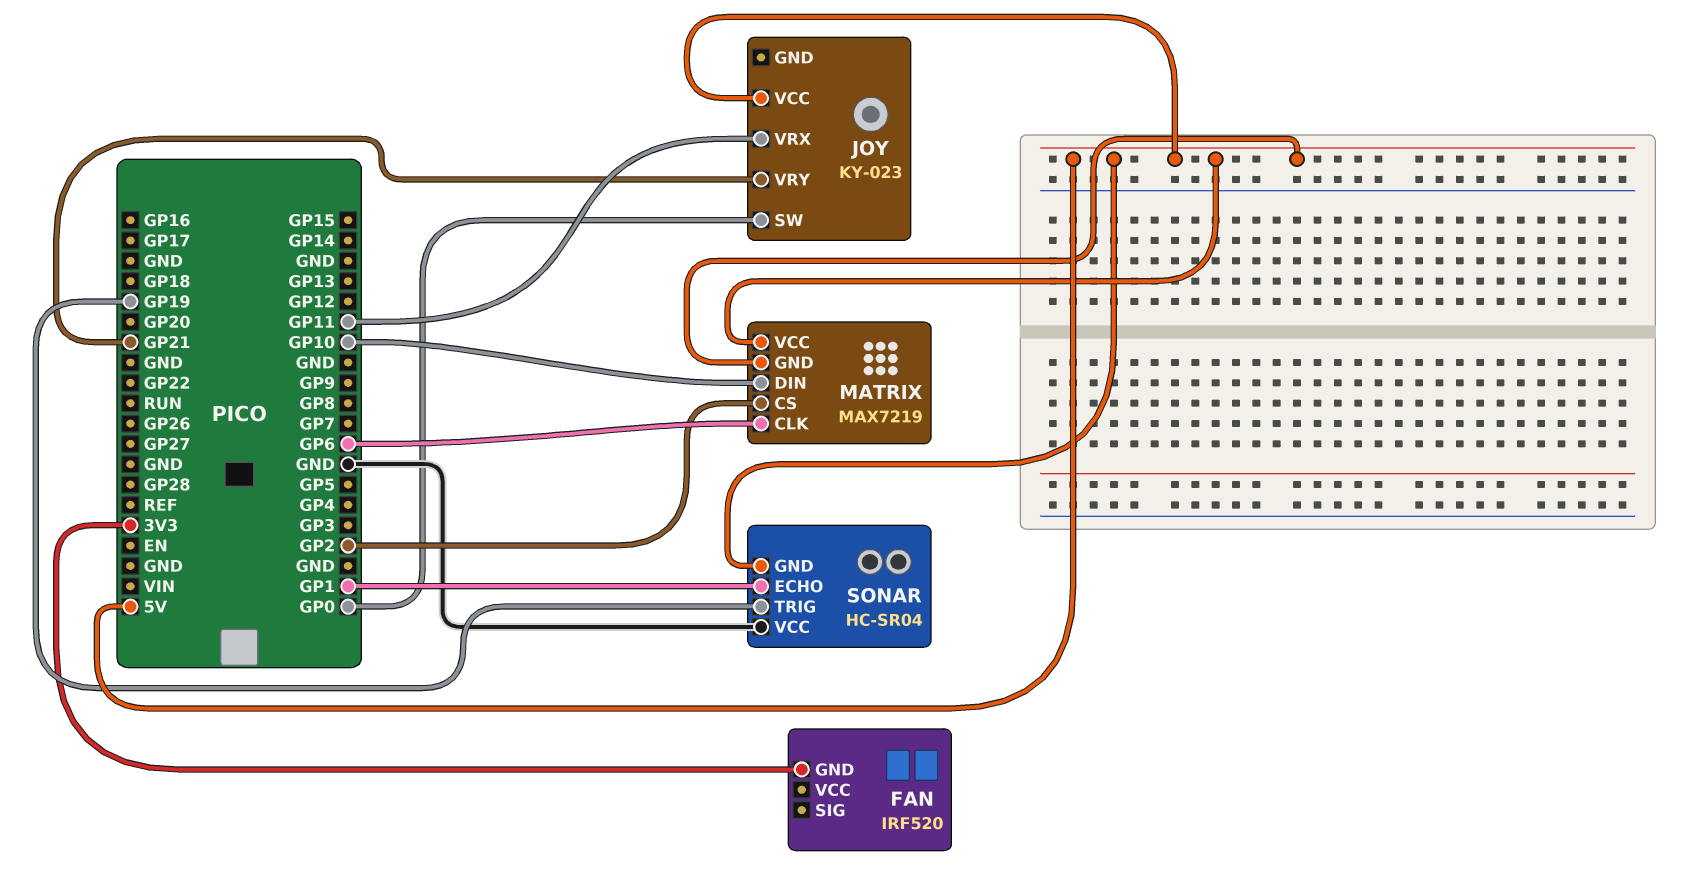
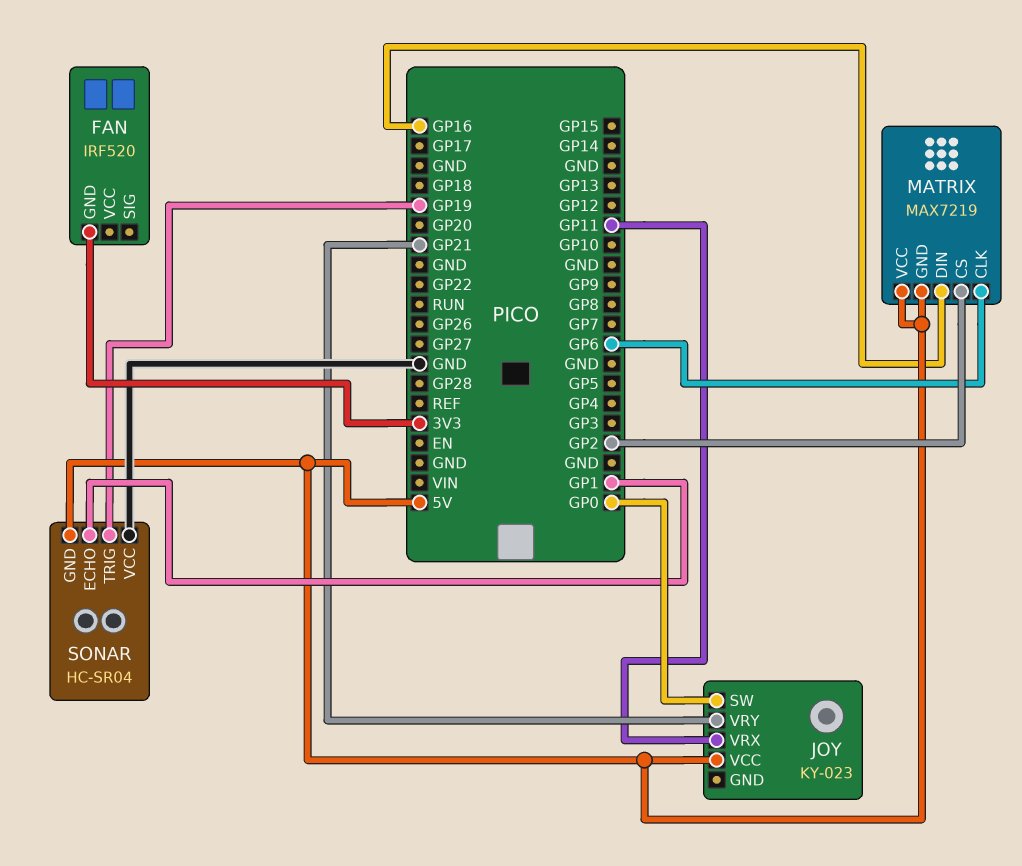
MATRIX pin DIN: GP10 -> GP16

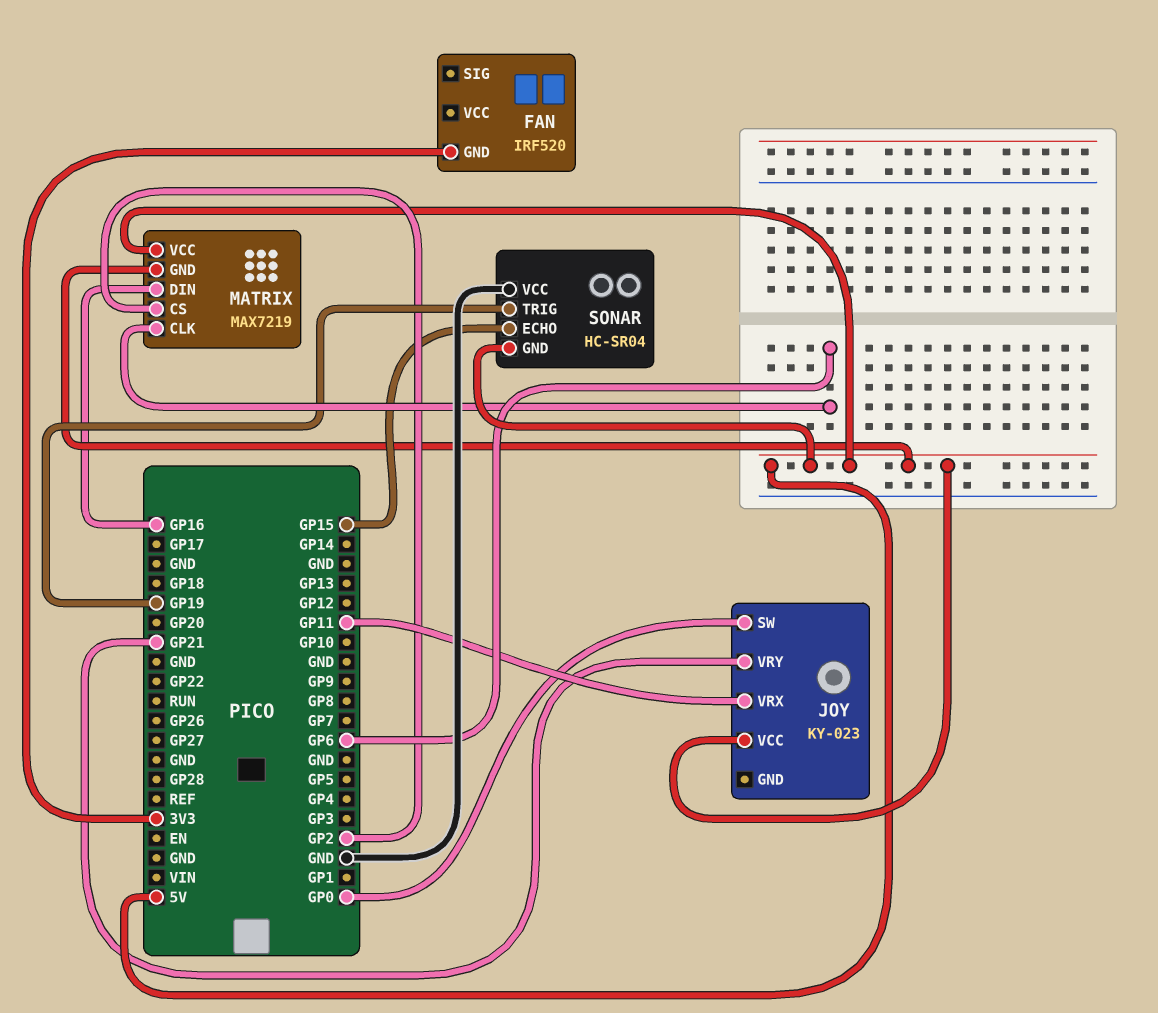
SONAR pin ECHO: GP1 -> GP15

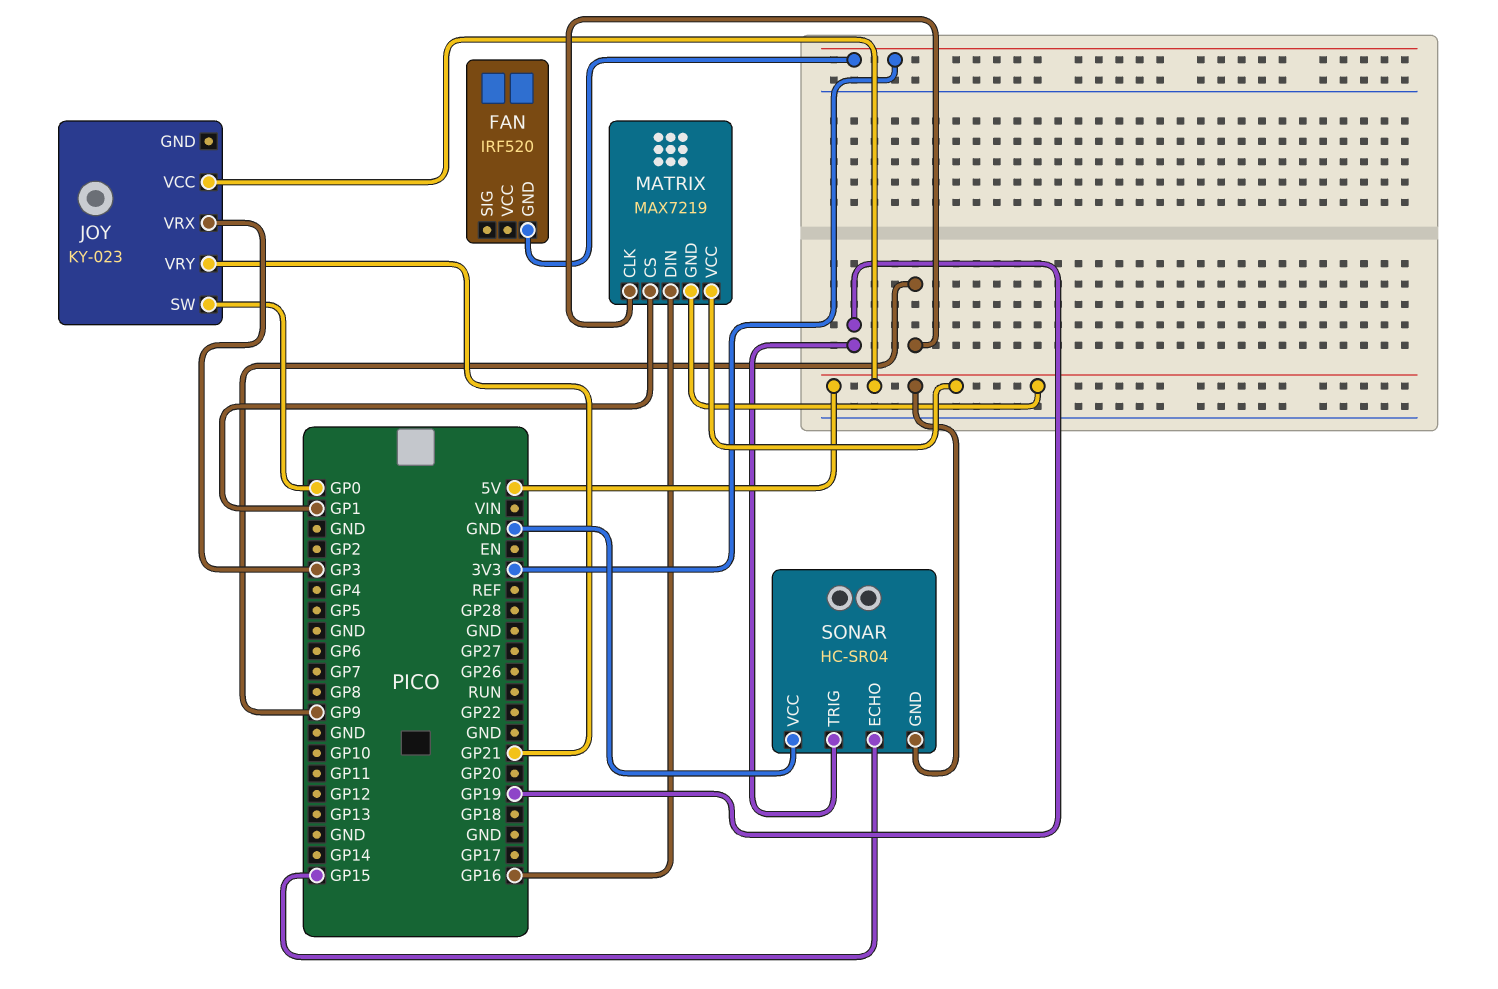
JOY pin VRX: GP11 -> GP3
MATRIX pin CLK: GP6 -> GP9
MATRIX pin CS: GP2 -> GP1

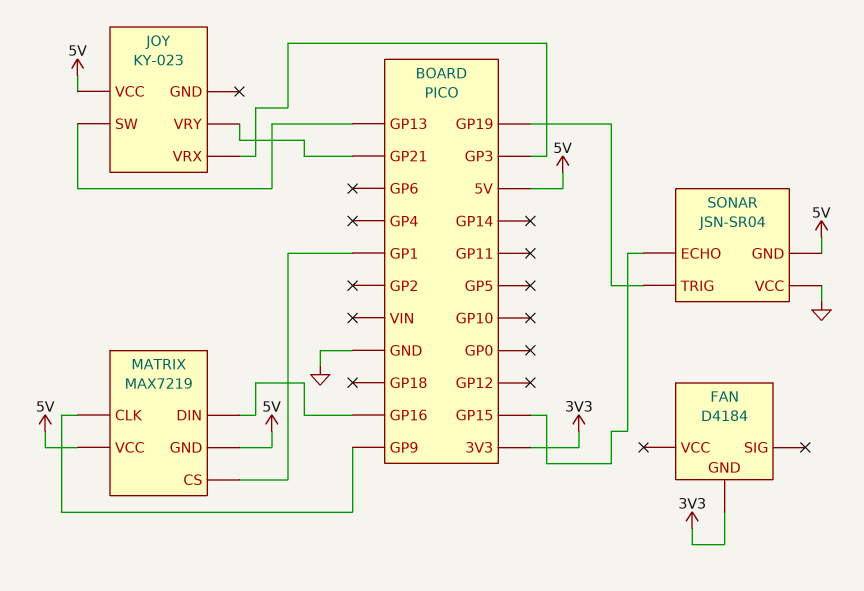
FAN: IRF520 -> D4184
JOY pin SW: GP0 -> GP13
SONAR: HC-SR04 -> JSN-SR04

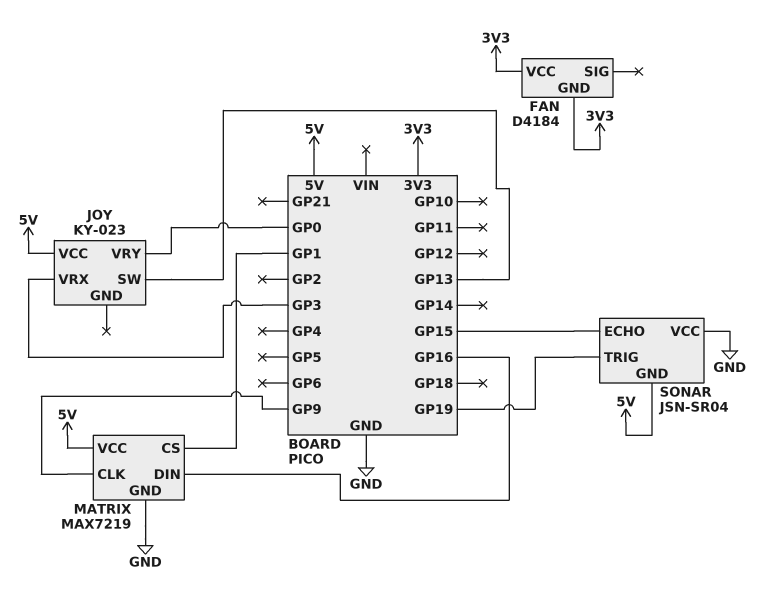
FAN pin VCC: none -> 3V3
JOY pin VRY: GP21 -> GP0
MATRIX pin GND: 5V -> GND

